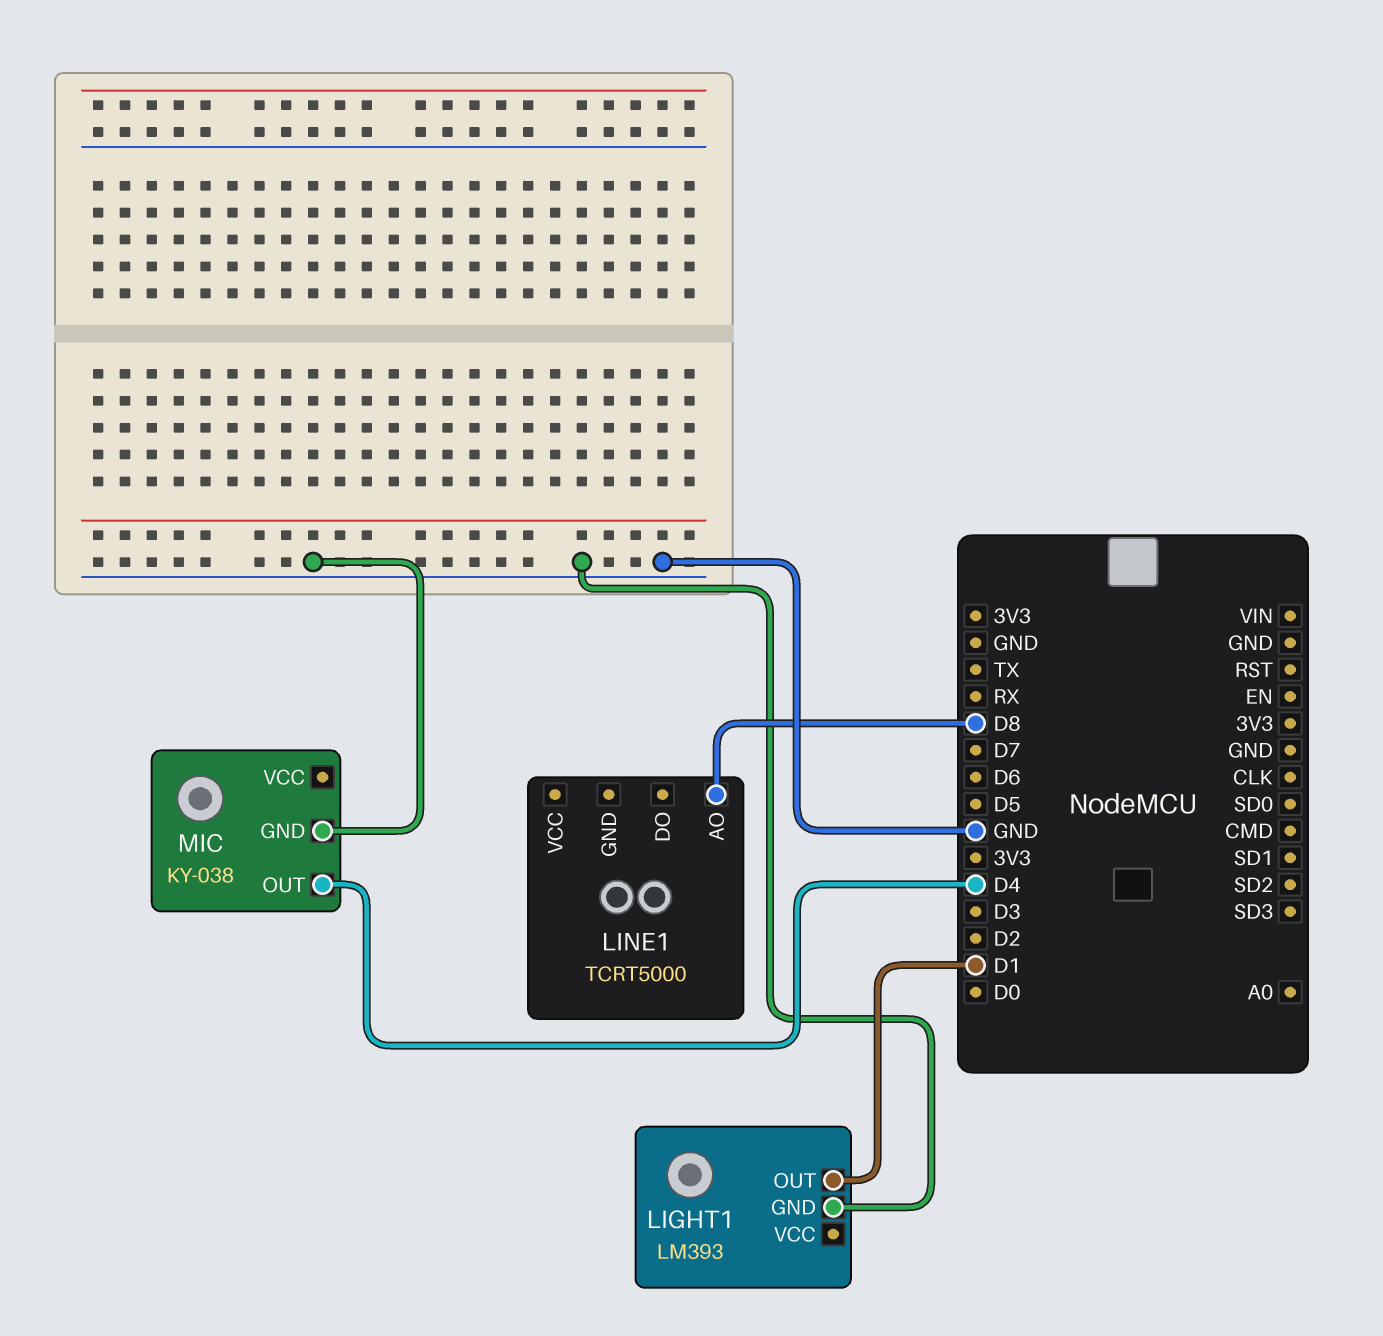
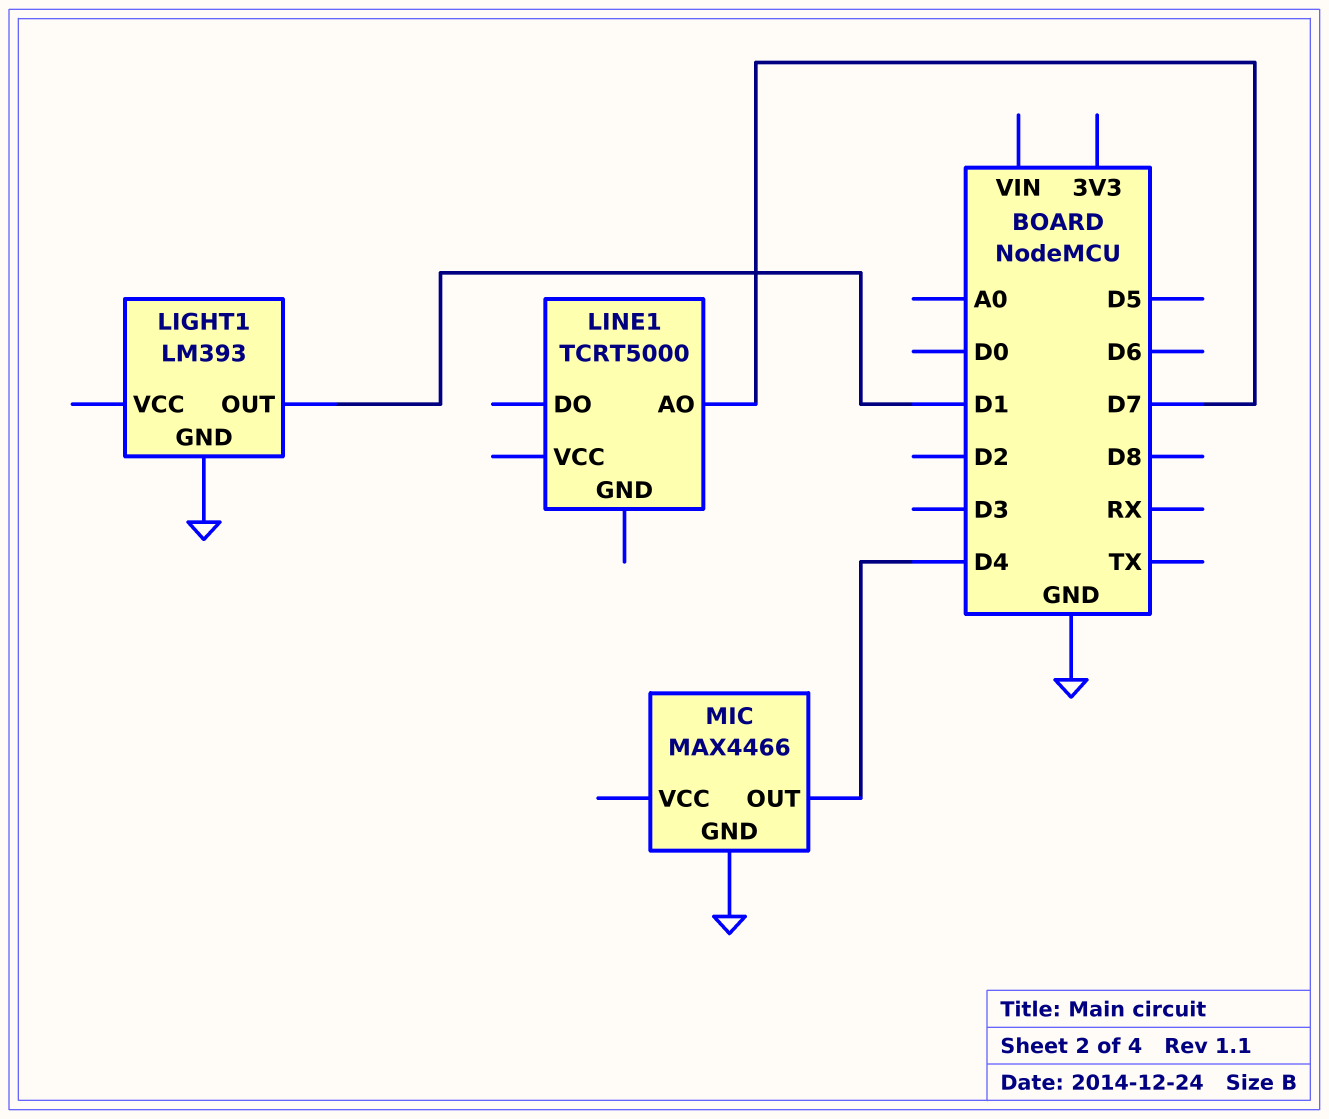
LINE1 pin AO: D8 -> D7
MIC: KY-038 -> MAX4466

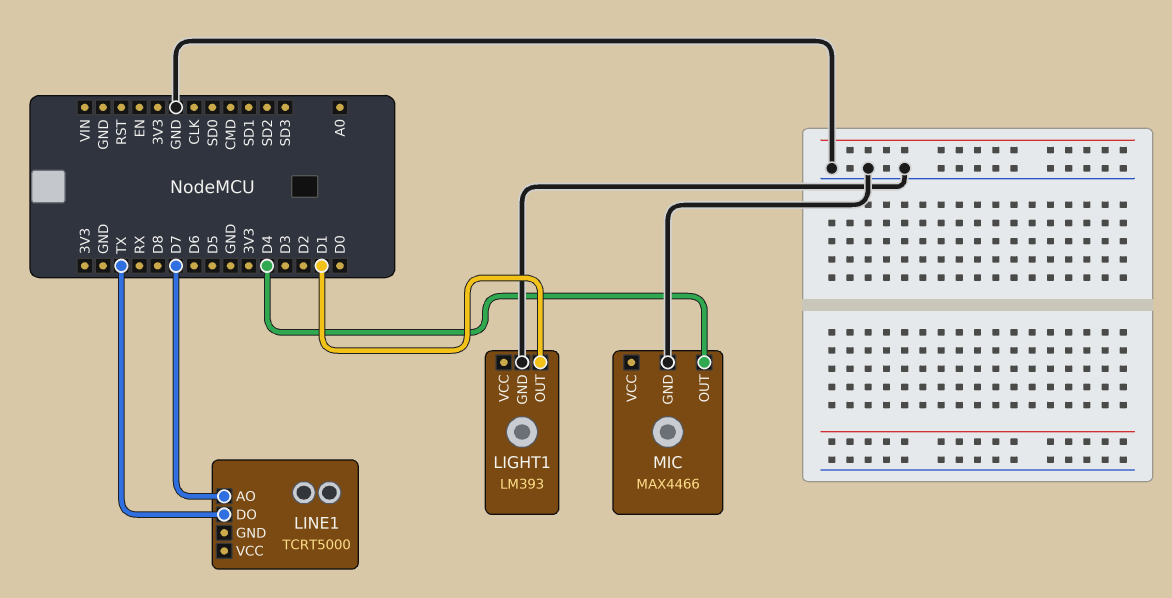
LINE1 pin DO: none -> TX

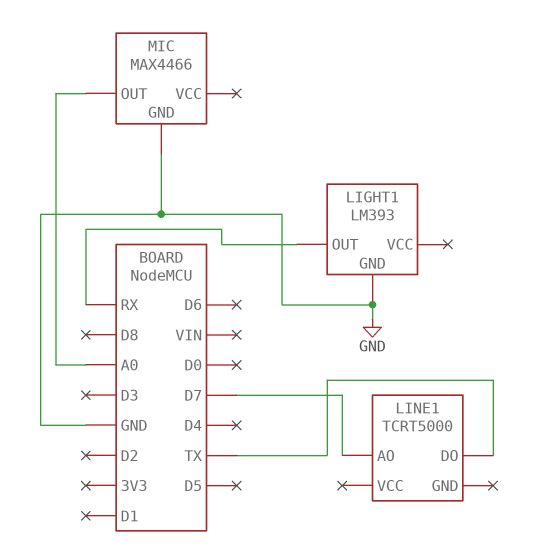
LIGHT1 pin OUT: D1 -> RX
MIC pin OUT: D4 -> A0

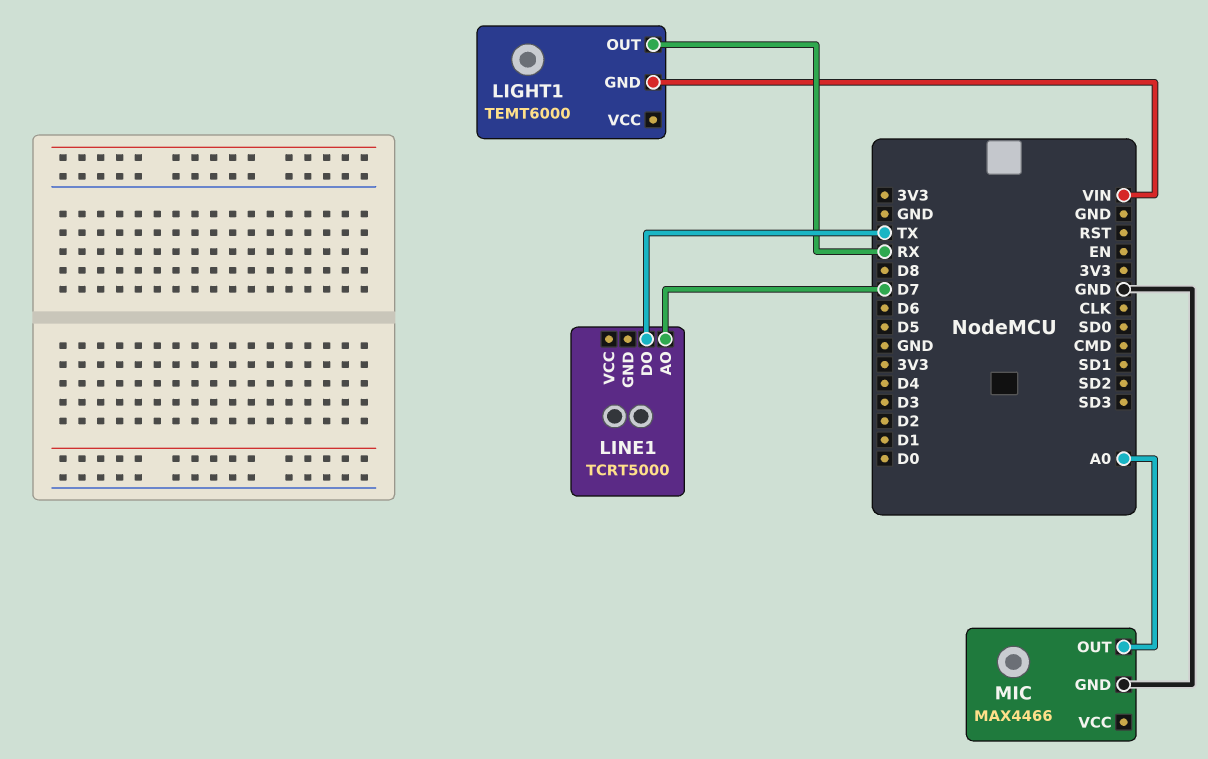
LIGHT1: LM393 -> TEMT6000
LIGHT1 pin GND: GND -> VIN

